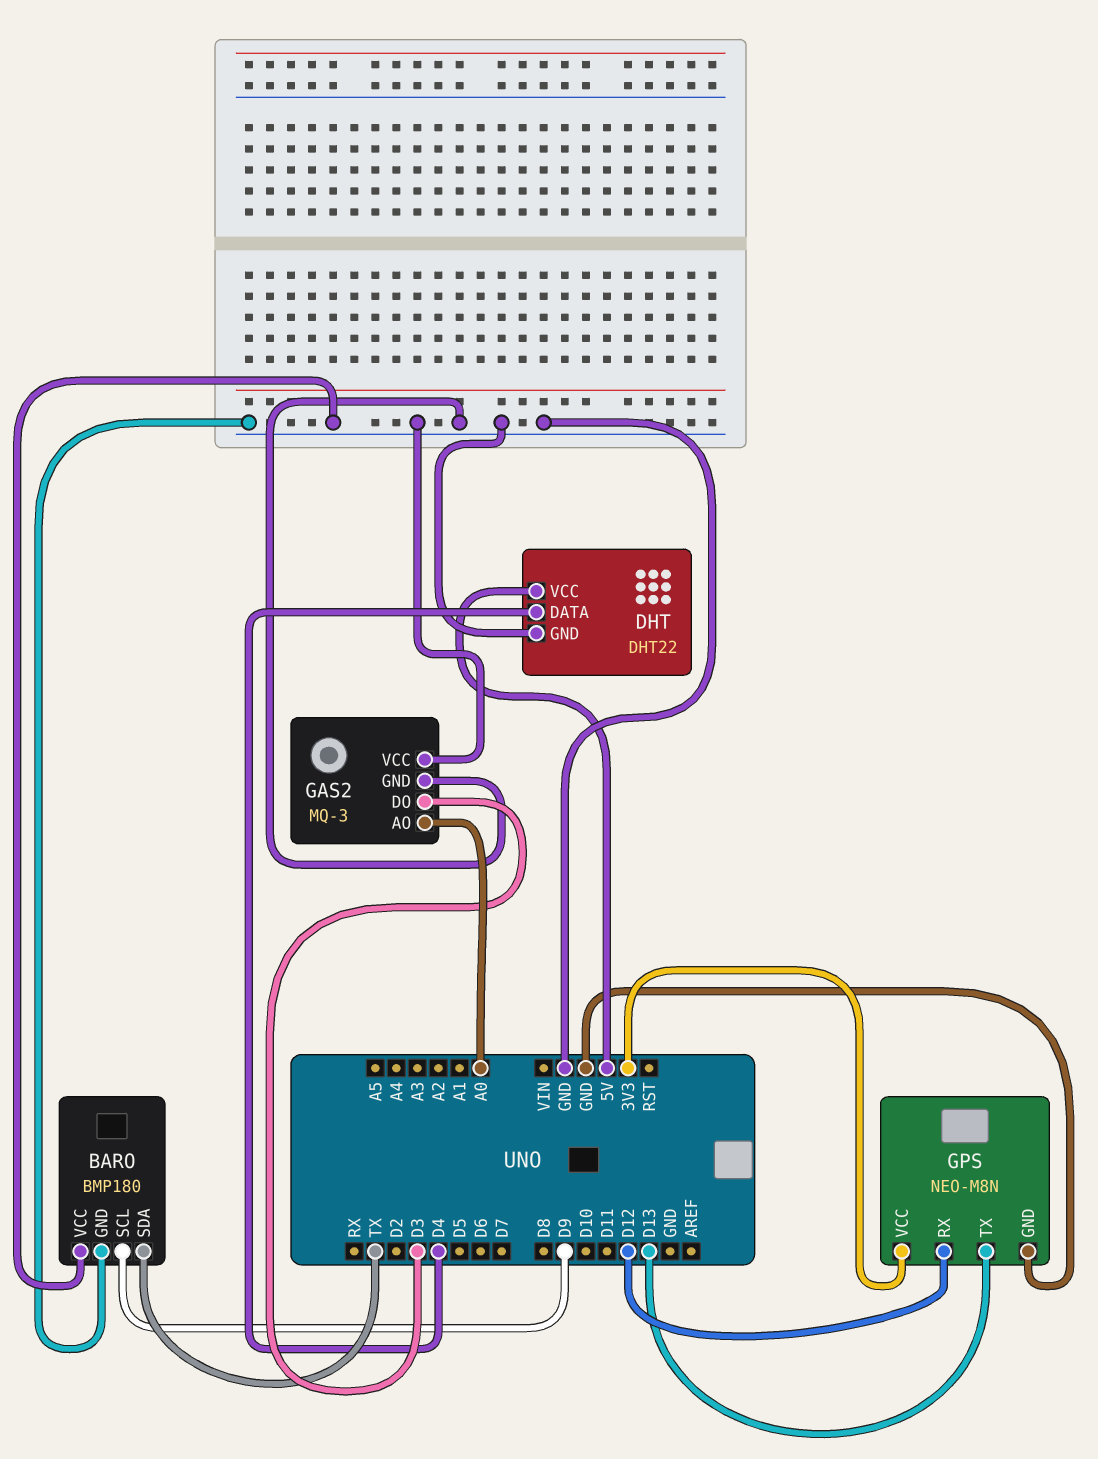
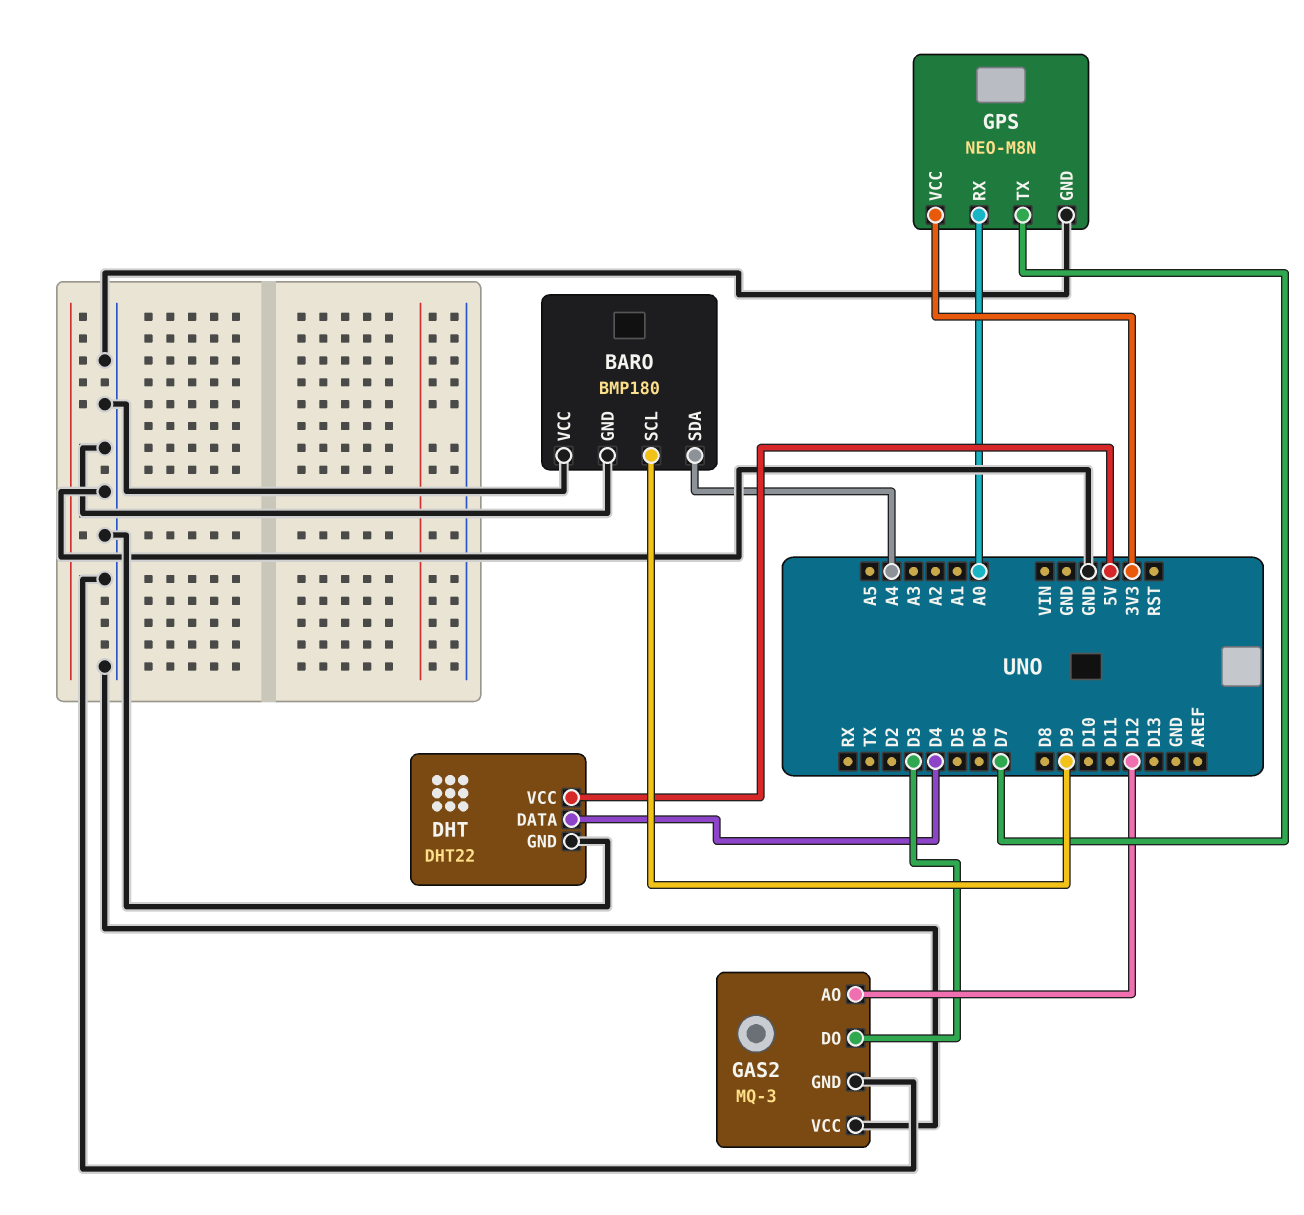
BARO pin SDA: TX -> A4
GAS2 pin AO: A0 -> D12
GPS pin RX: D12 -> A0
GPS pin TX: D13 -> D7

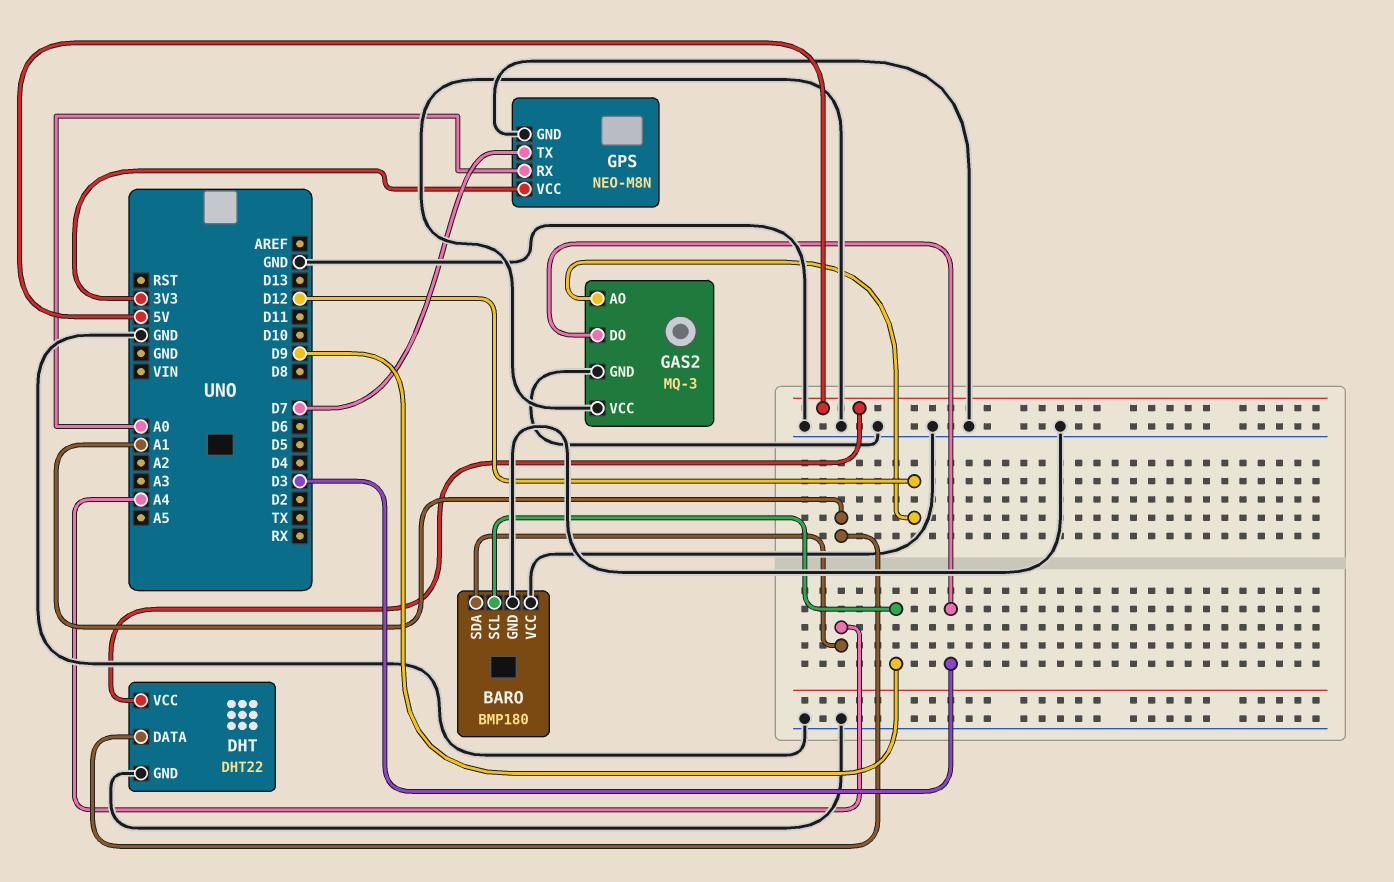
DHT pin DATA: D4 -> A1

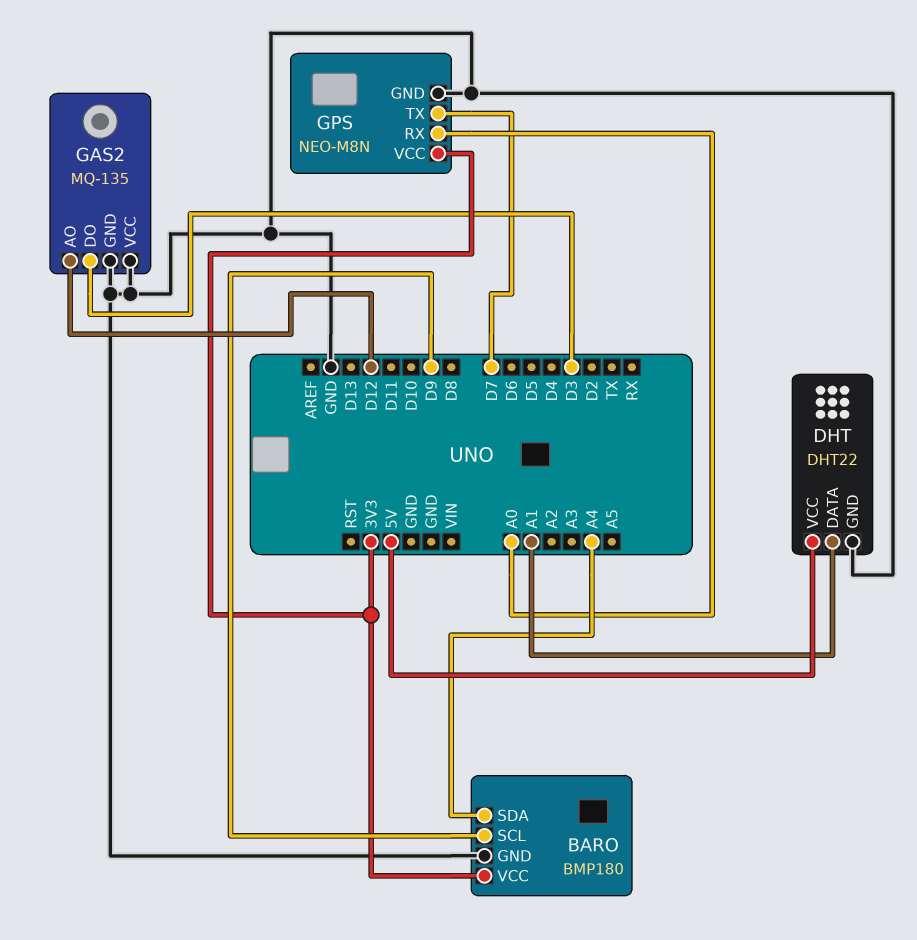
BARO pin VCC: GND -> 3V3
GAS2: MQ-3 -> MQ-135

